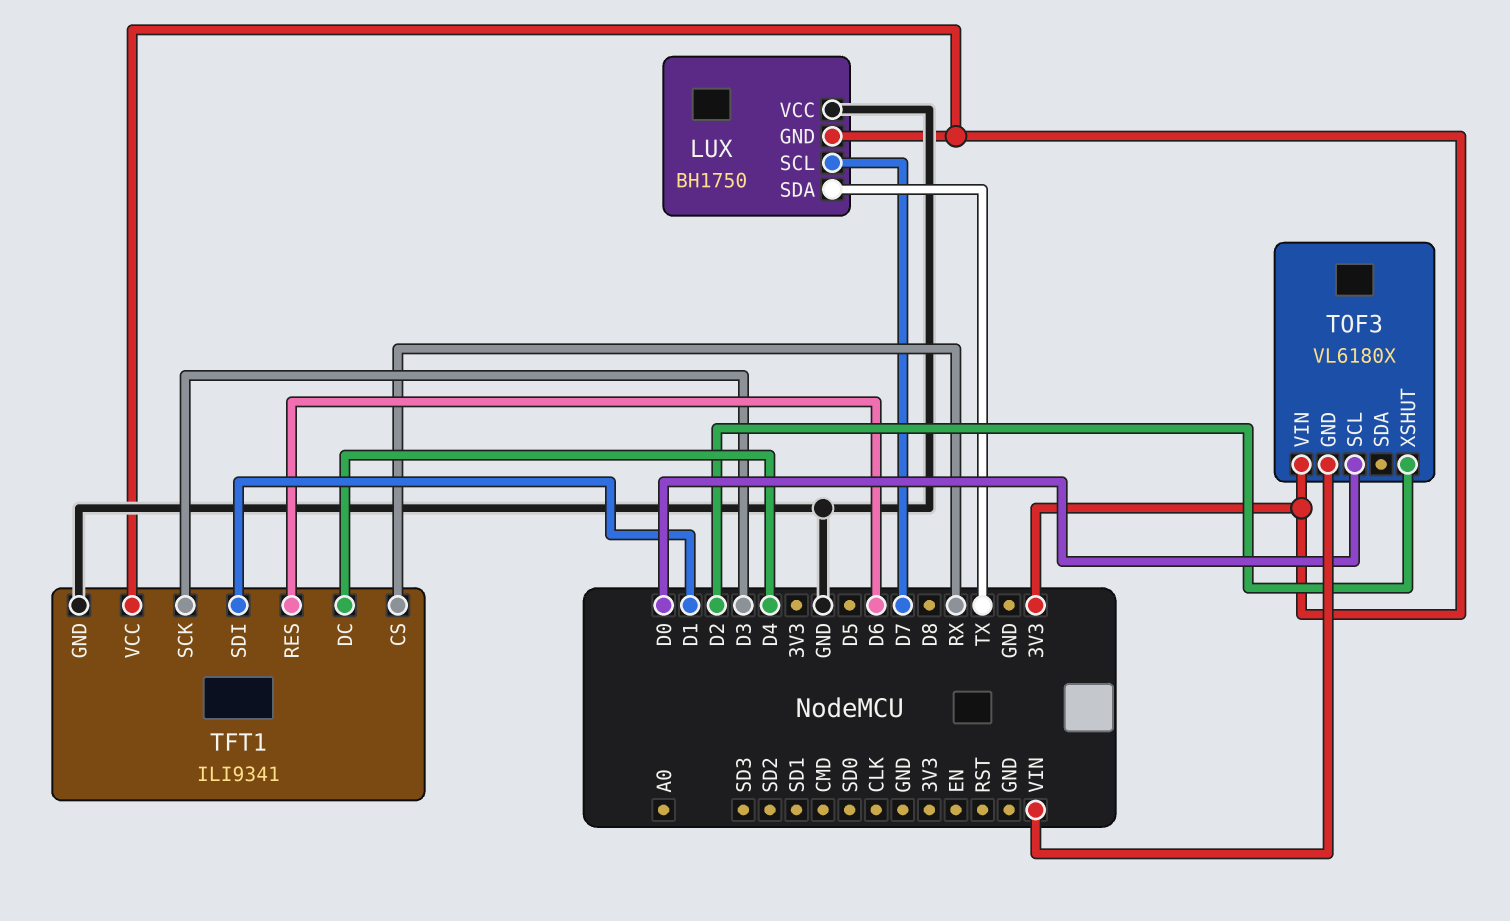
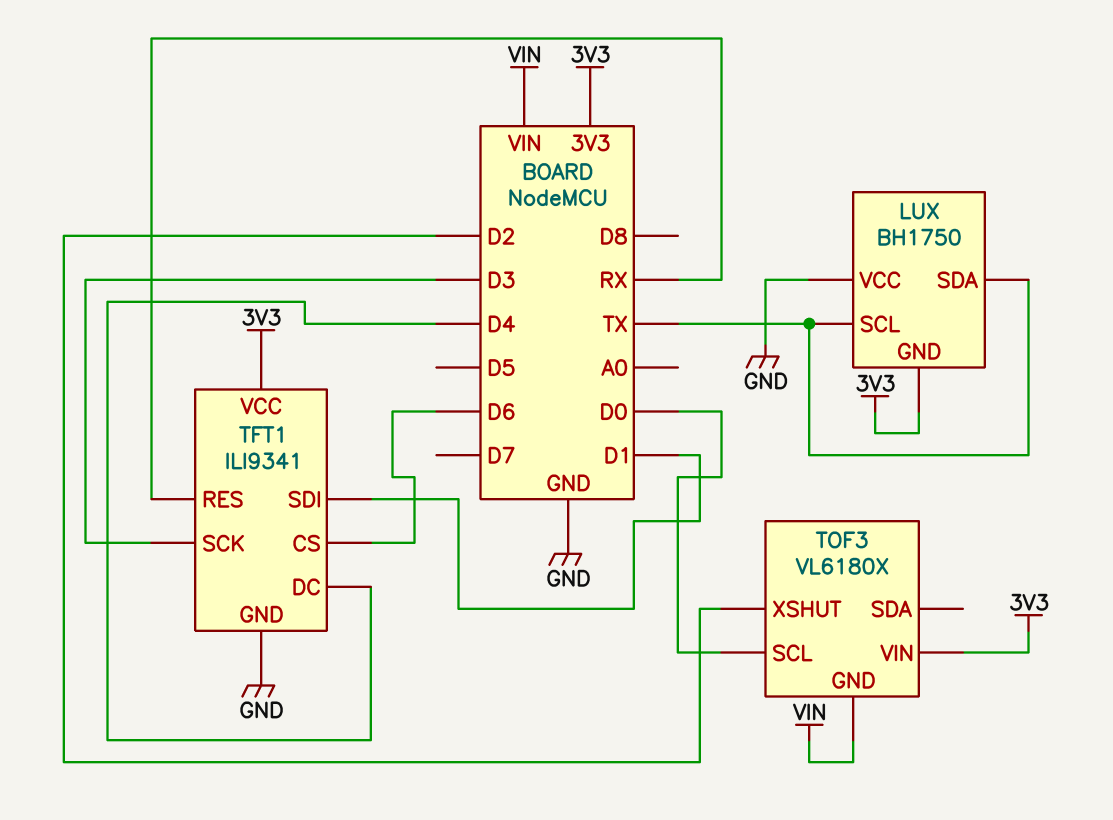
LUX pin SCL: D7 -> TX
TFT1 pin CS: RX -> D6
TFT1 pin RES: D6 -> RX

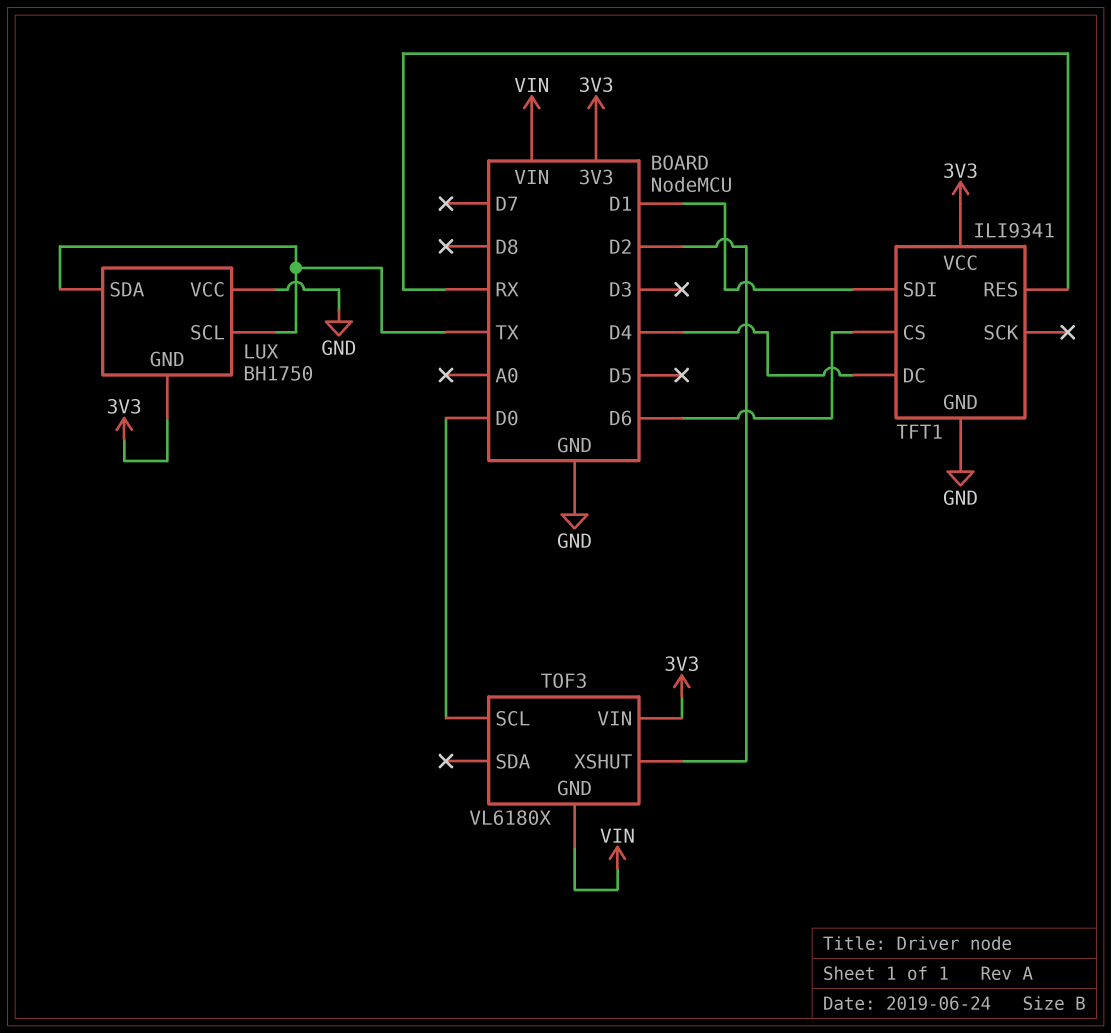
TFT1 pin SCK: D3 -> none

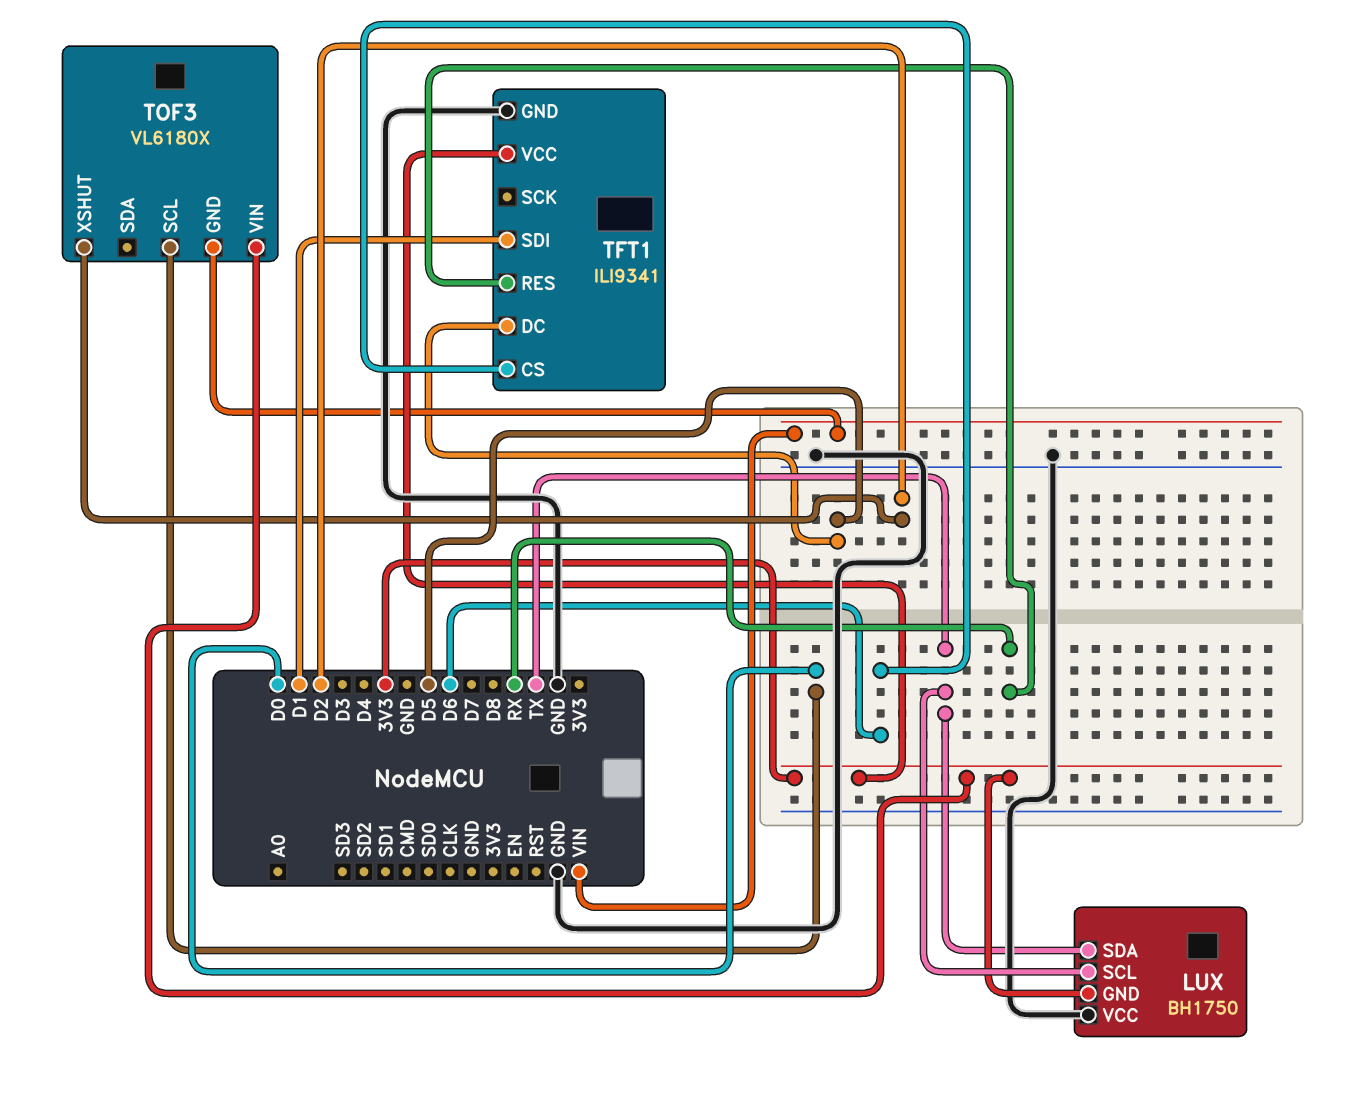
TFT1 pin DC: D4 -> D5

